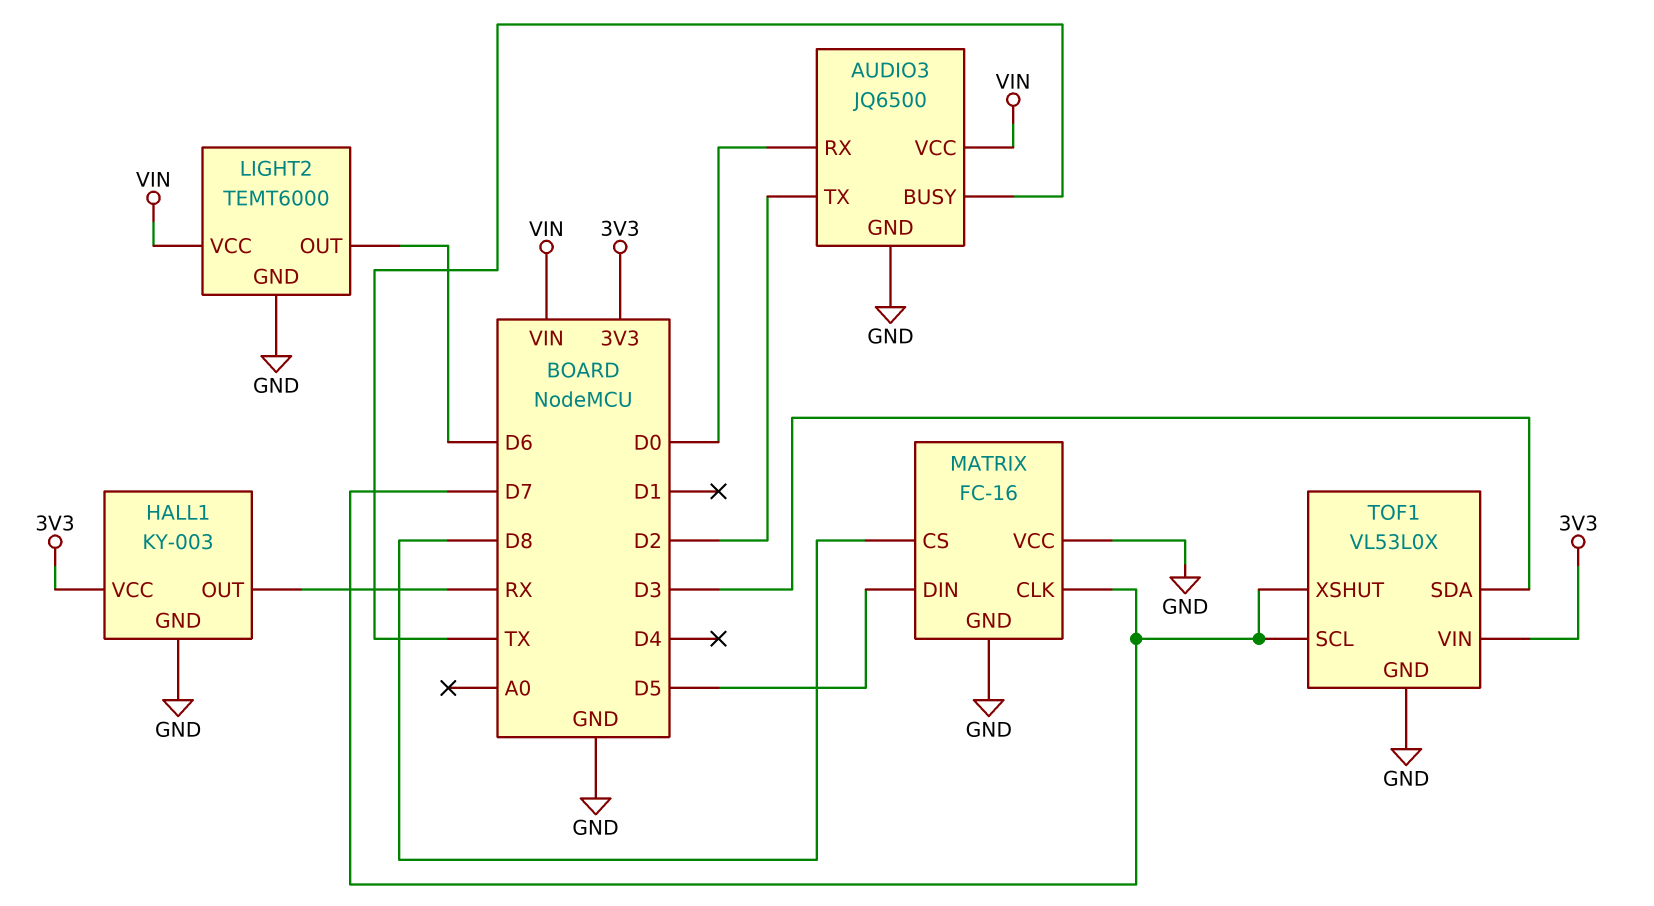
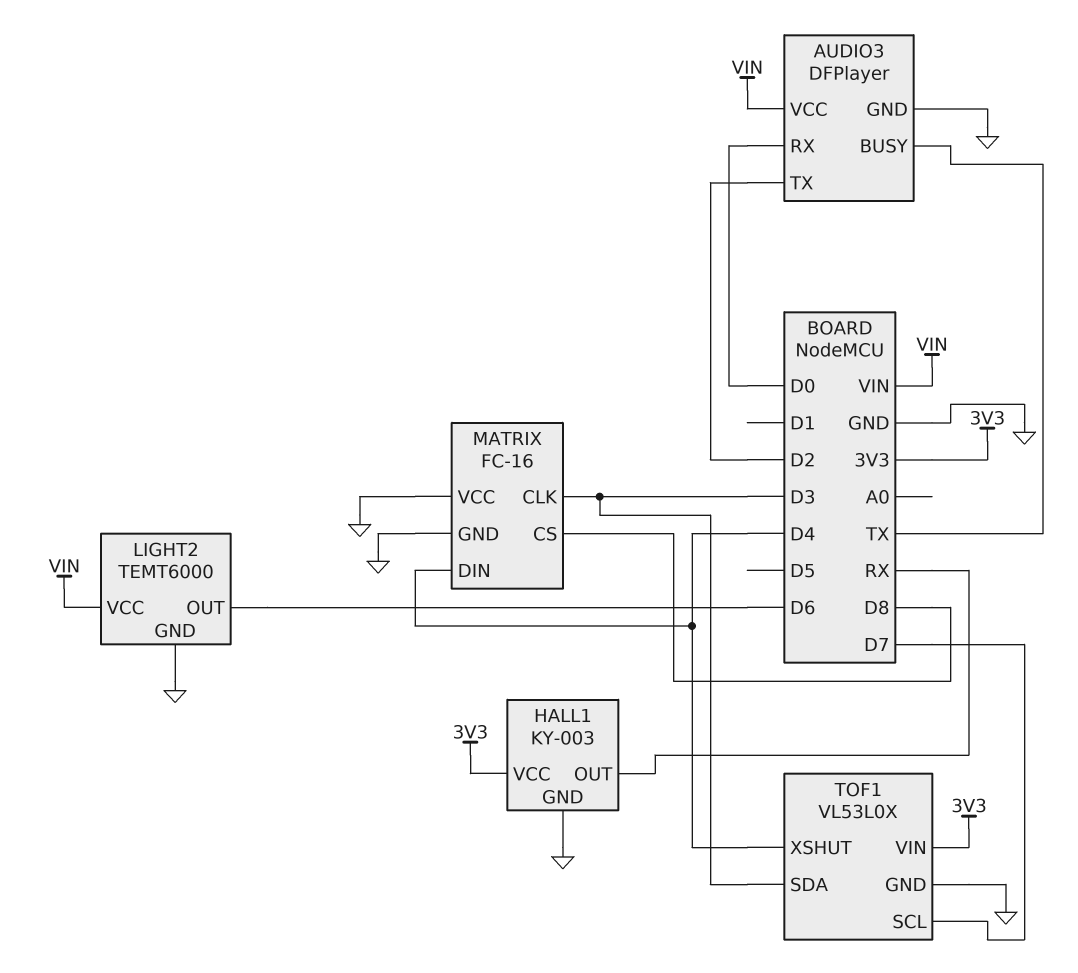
AUDIO3: JQ6500 -> DFPlayer
MATRIX pin CLK: D7 -> D3
MATRIX pin DIN: D5 -> D4
TOF1 pin XSHUT: D7 -> D4

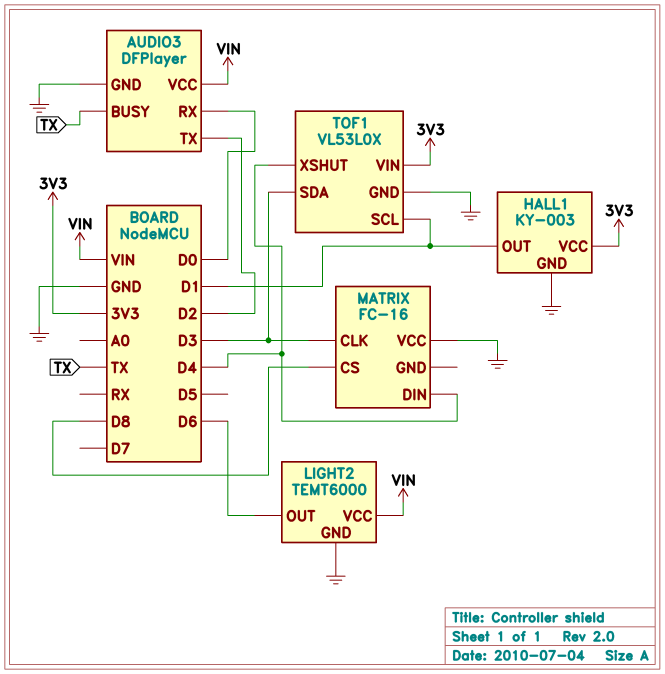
HALL1 pin OUT: RX -> D1
MATRIX pin GND: GND -> none
TOF1 pin SCL: D7 -> D1

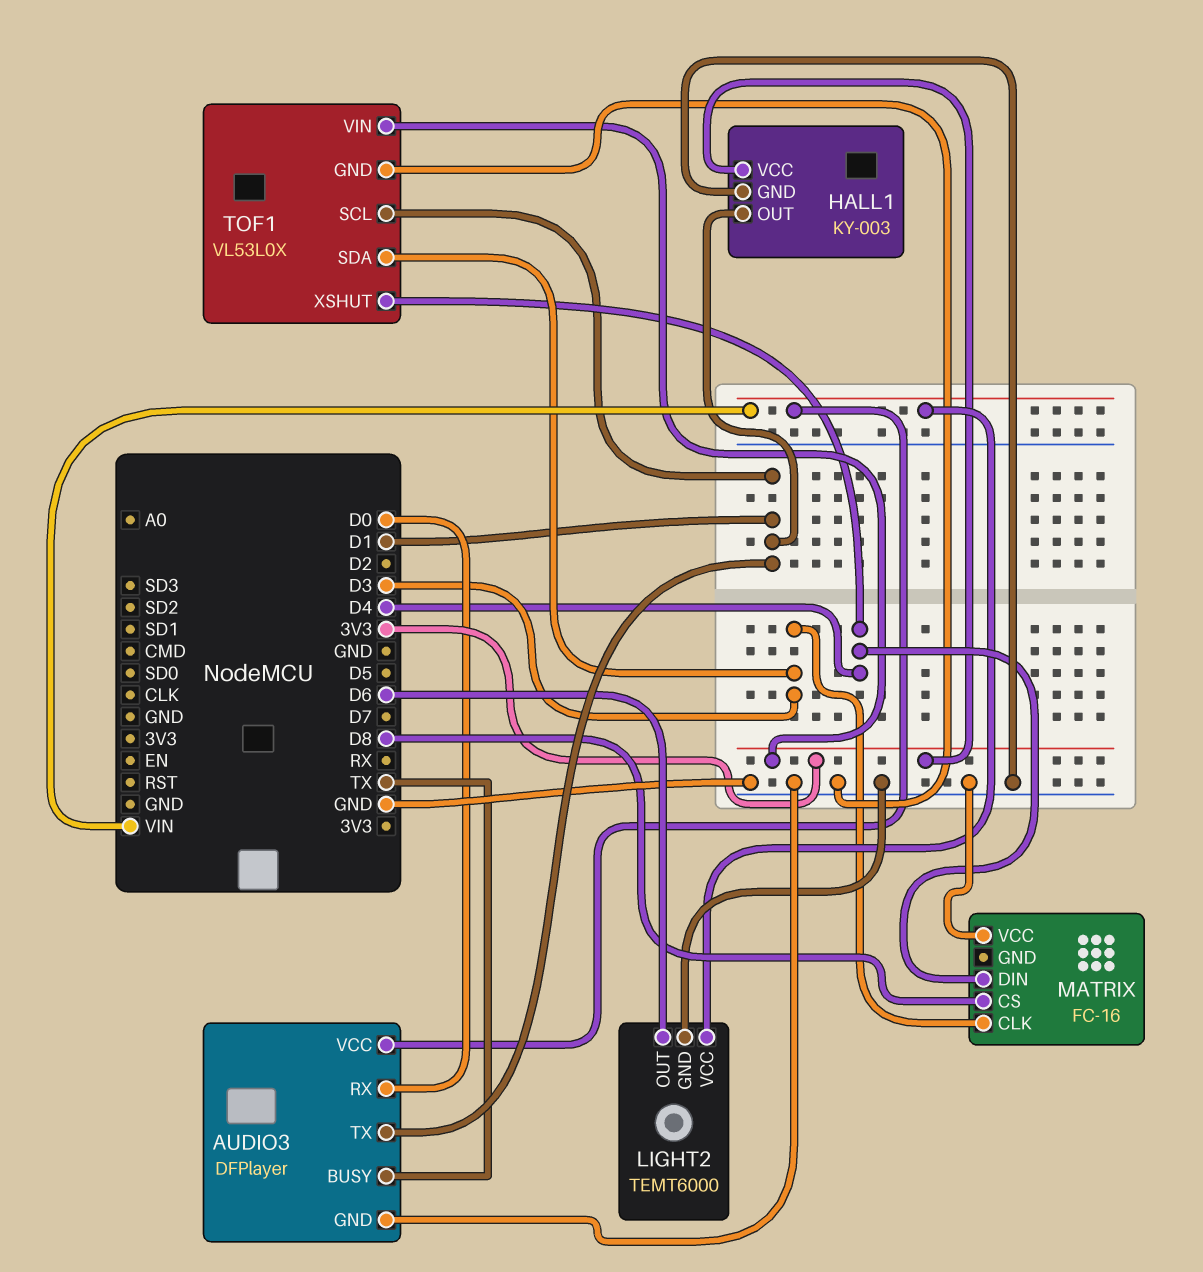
AUDIO3 pin TX: D2 -> D1

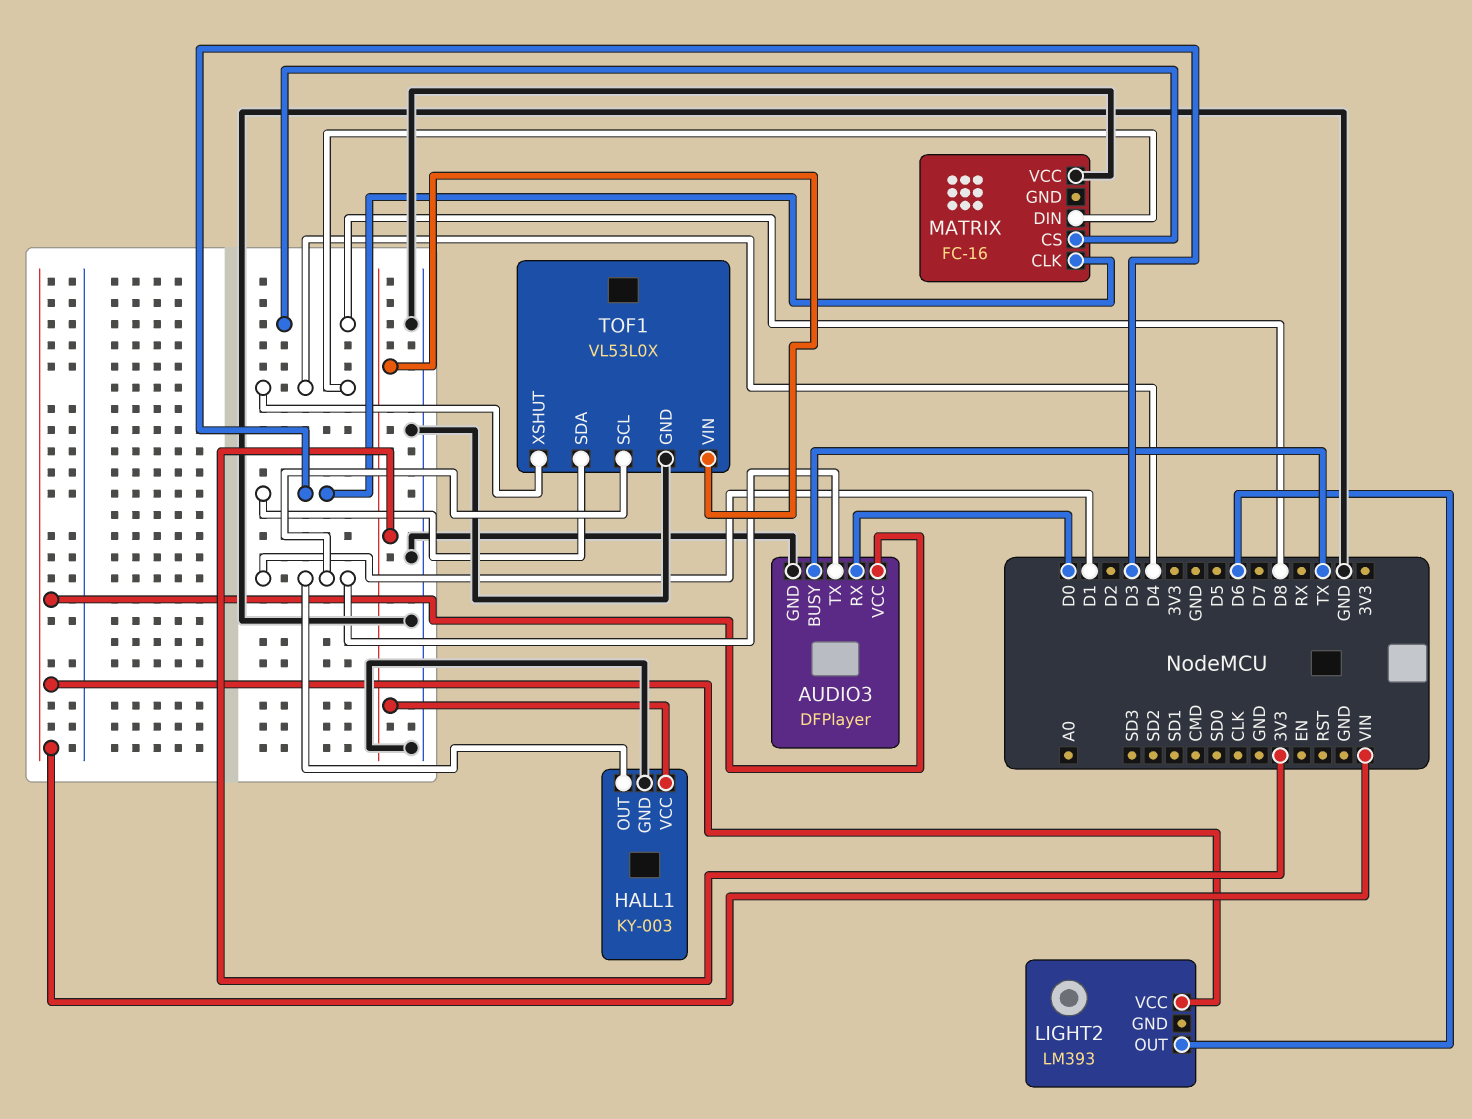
LIGHT2: TEMT6000 -> LM393
LIGHT2 pin GND: GND -> none

